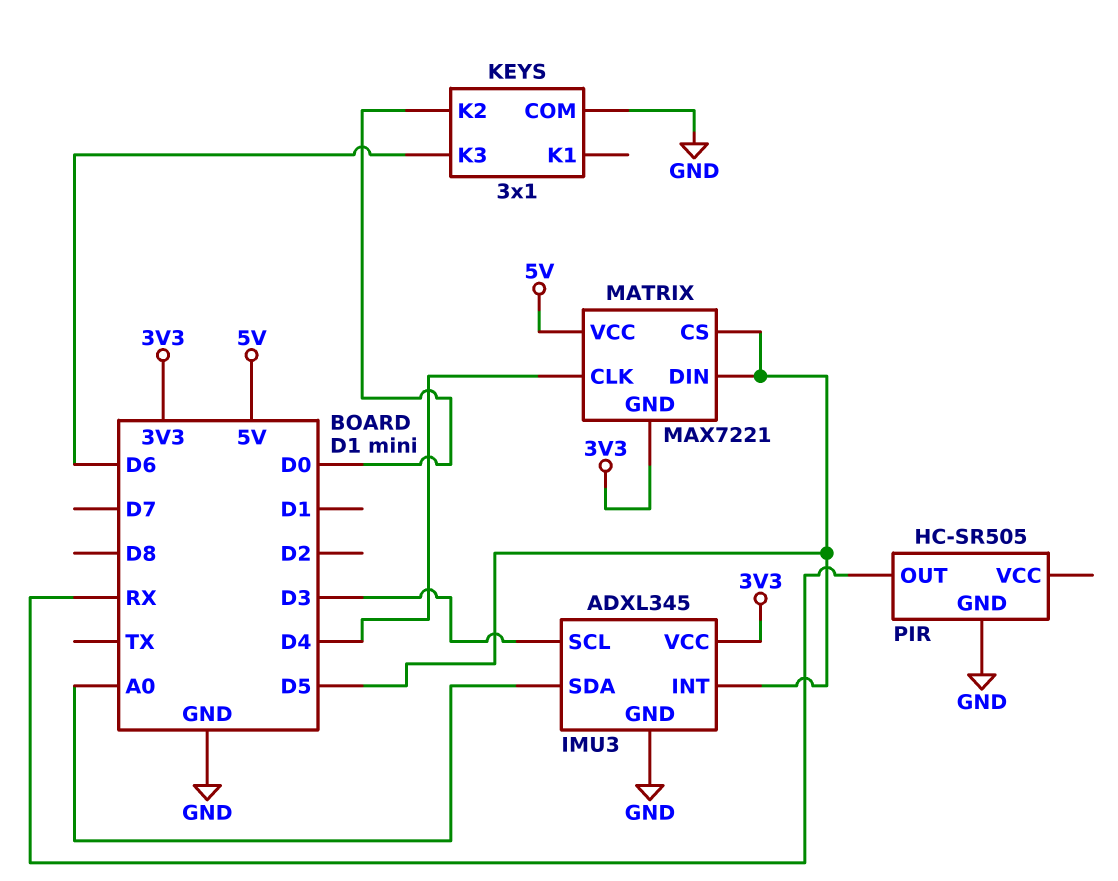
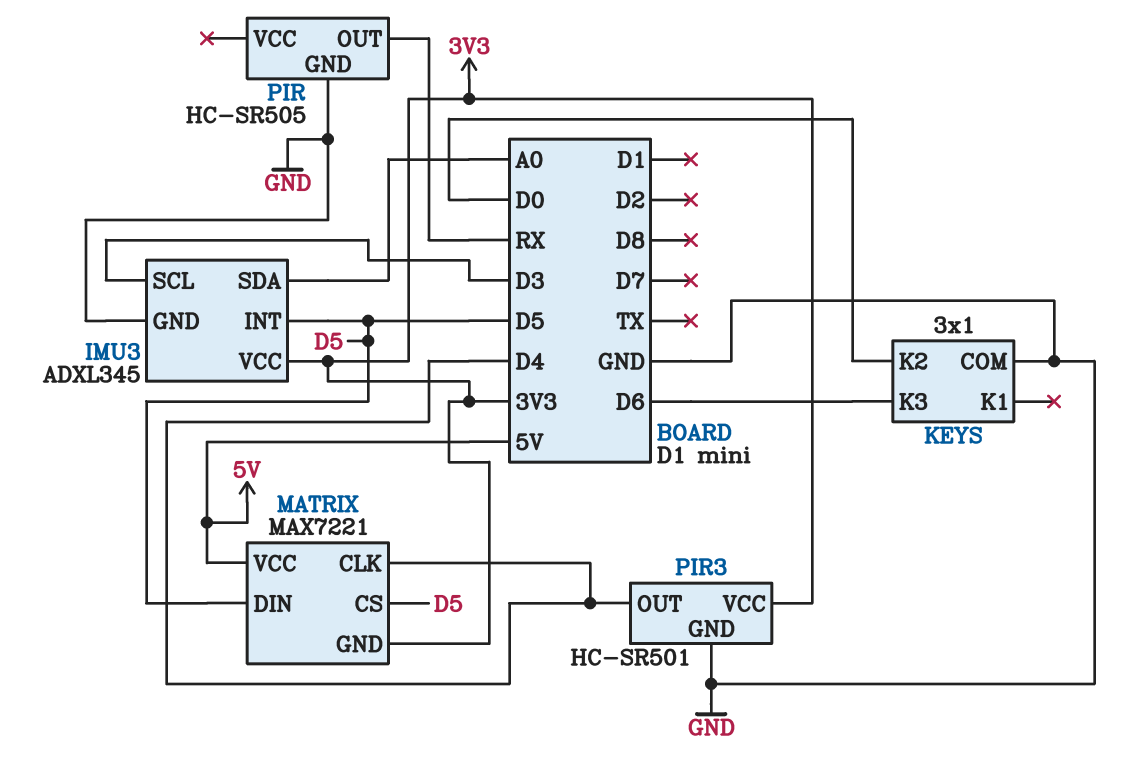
PIR3: none -> HC-SR501
PIR3 pin GND: none -> GND
PIR3 pin OUT: none -> D4
PIR3 pin VCC: none -> 3V3

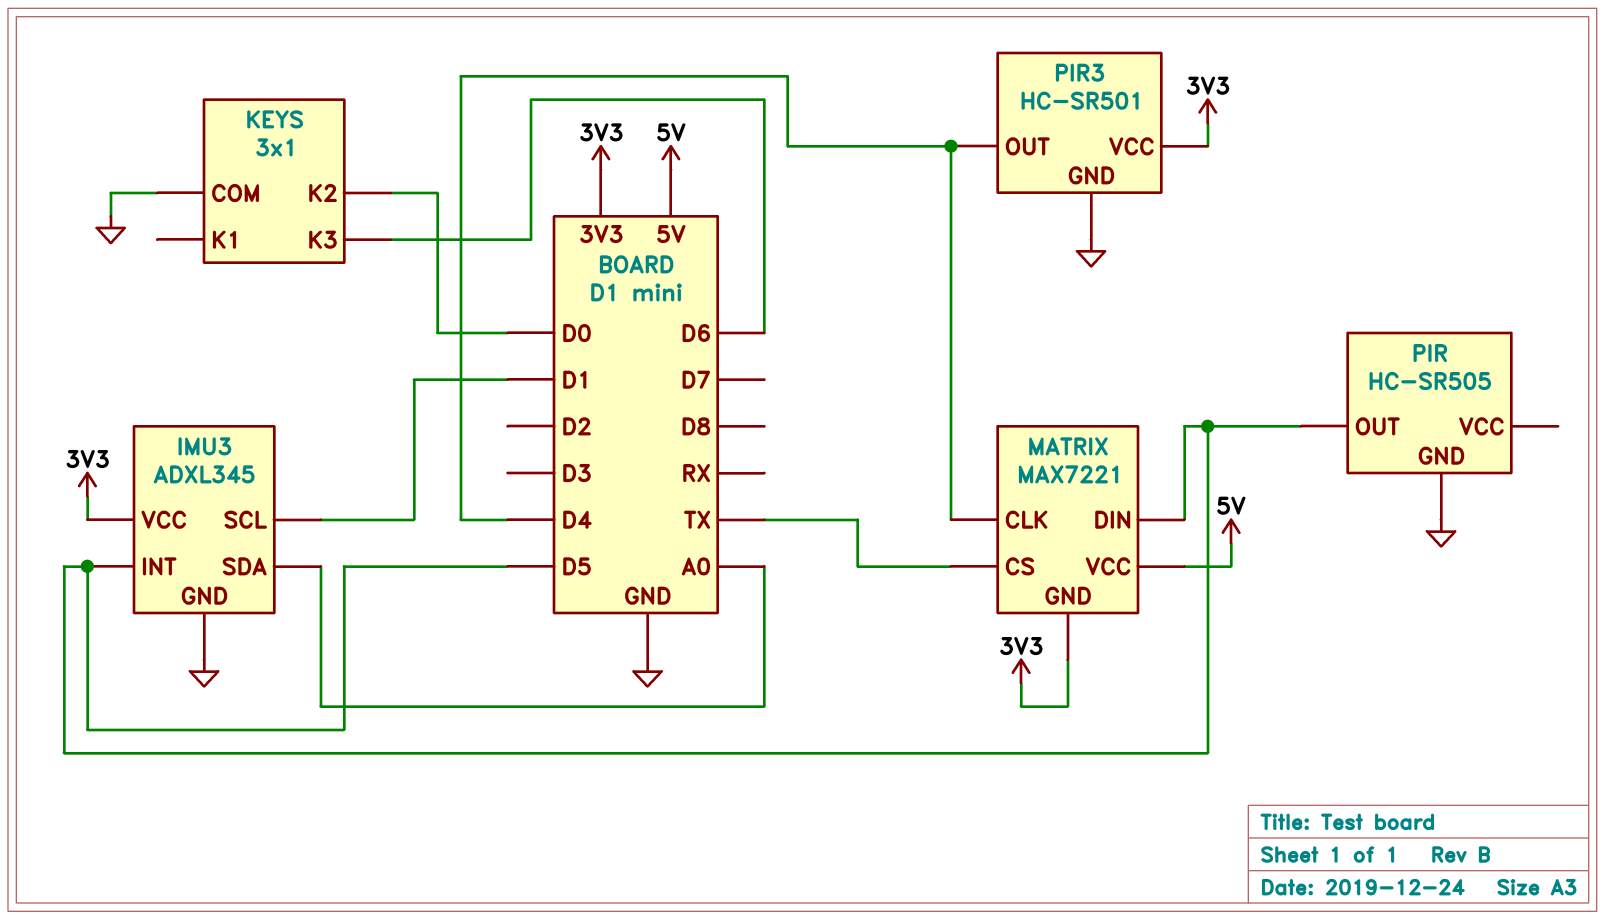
IMU3 pin SCL: D3 -> D1
MATRIX pin CS: D5 -> TX
PIR pin OUT: RX -> D5

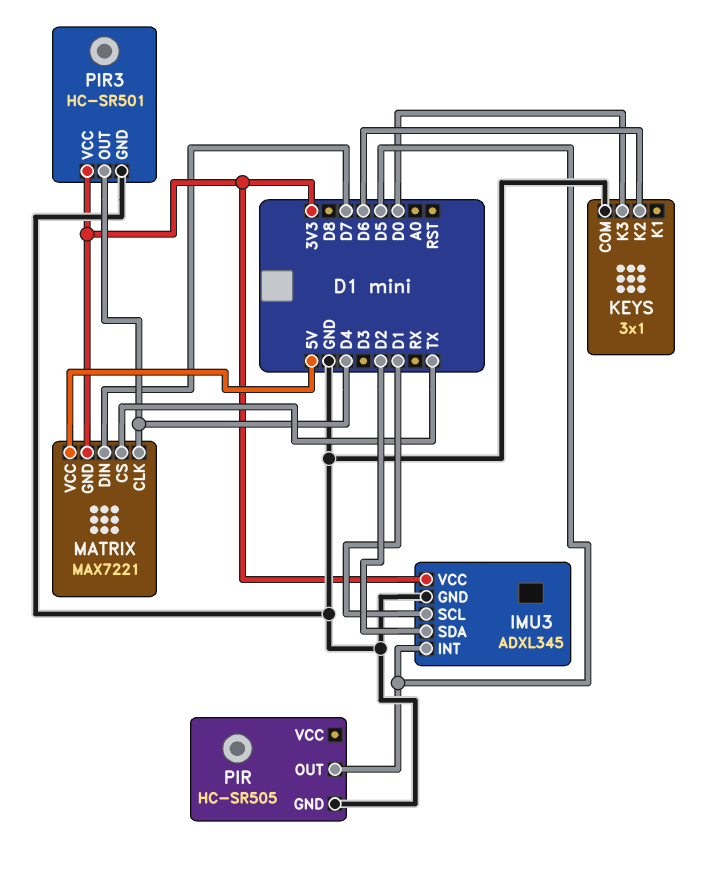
IMU3 pin SDA: A0 -> D2
KEYS pin K2: D0 -> D6
KEYS pin K3: D6 -> D0
MATRIX pin DIN: D5 -> D7

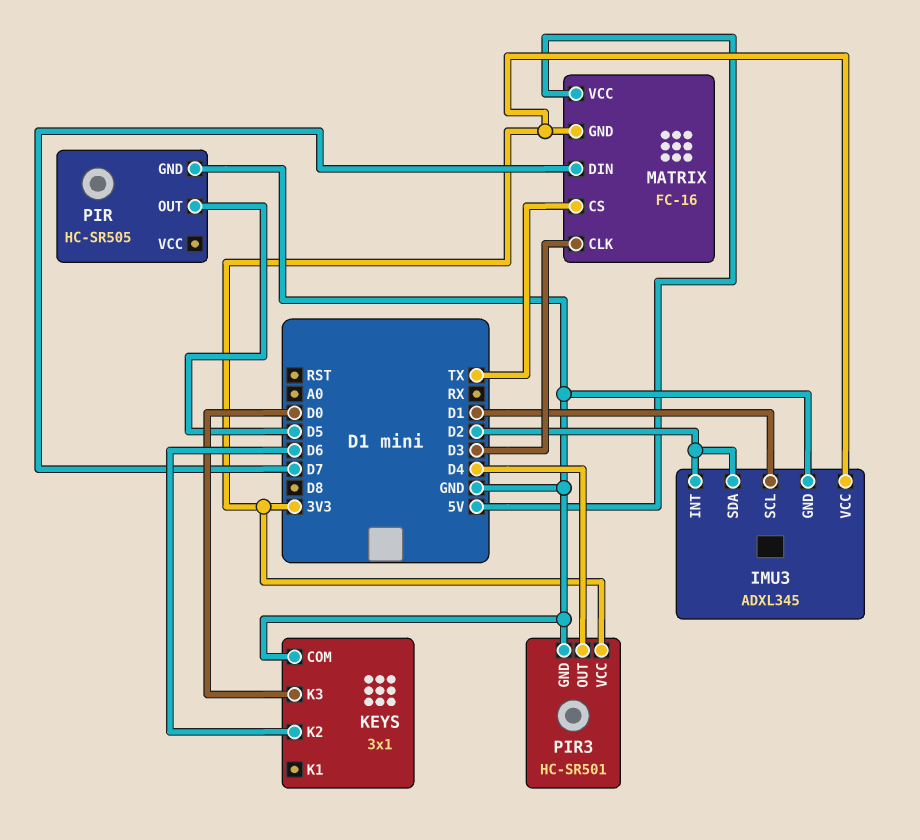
IMU3 pin INT: D5 -> D2
MATRIX: MAX7221 -> FC-16
MATRIX pin CLK: D4 -> D3

